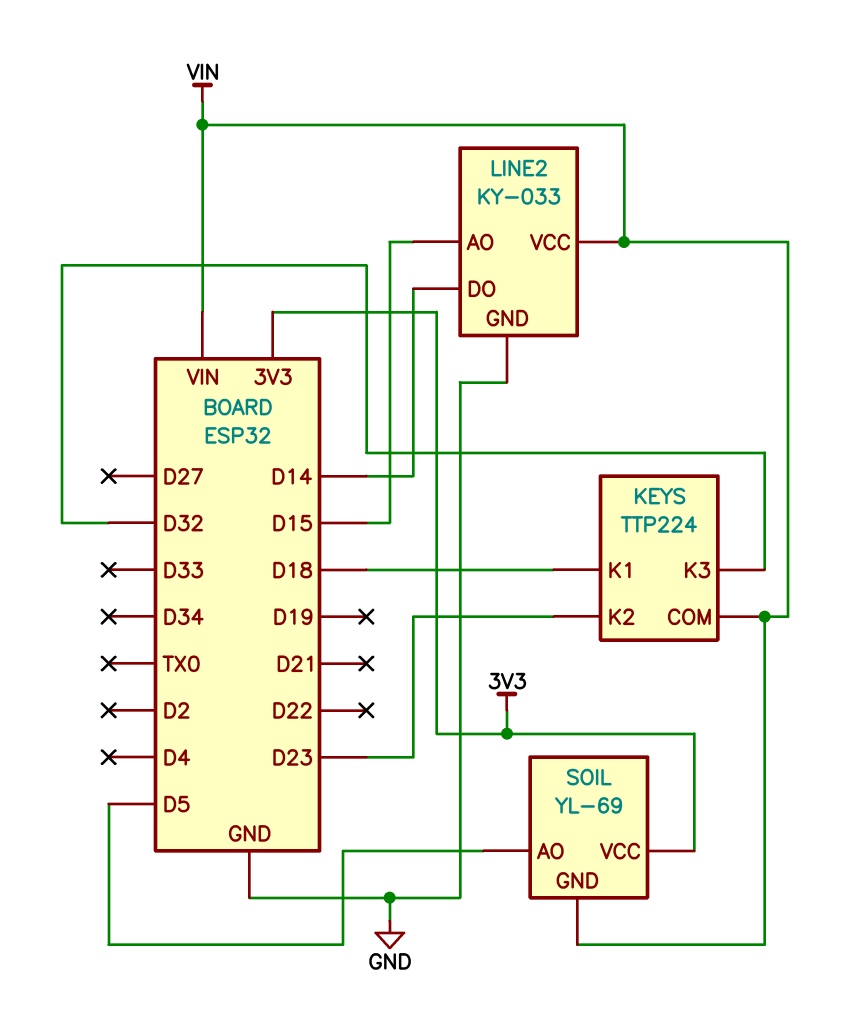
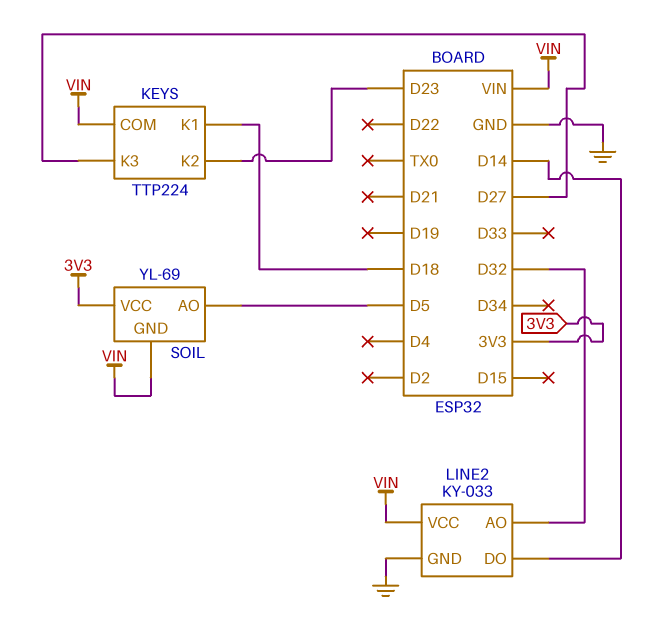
KEYS pin K3: D32 -> D27
LINE2 pin AO: D15 -> D32

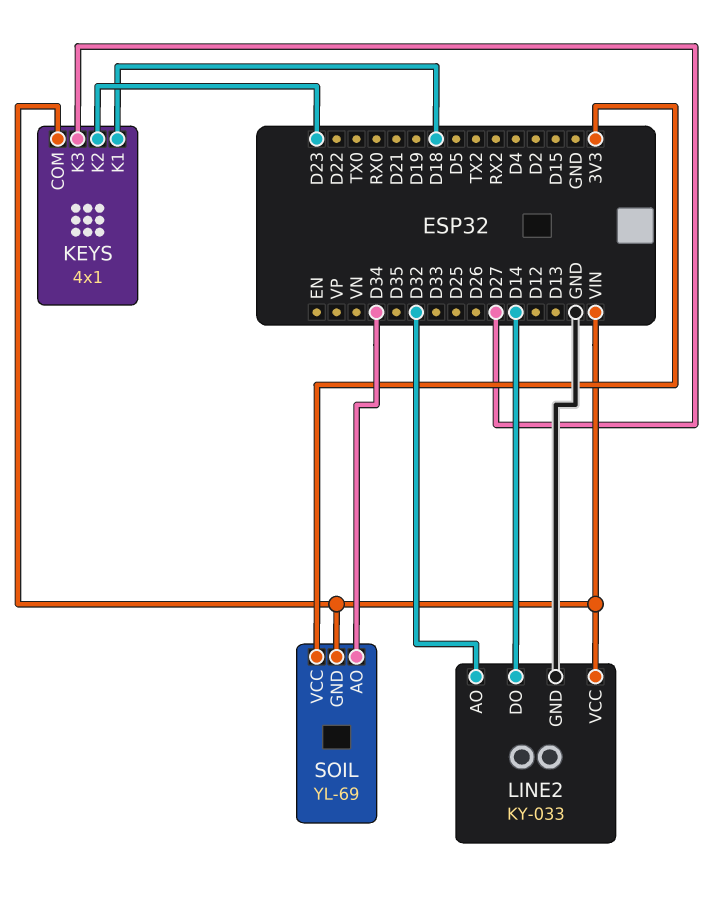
KEYS: TTP224 -> 4x1
SOIL pin AO: D5 -> D34

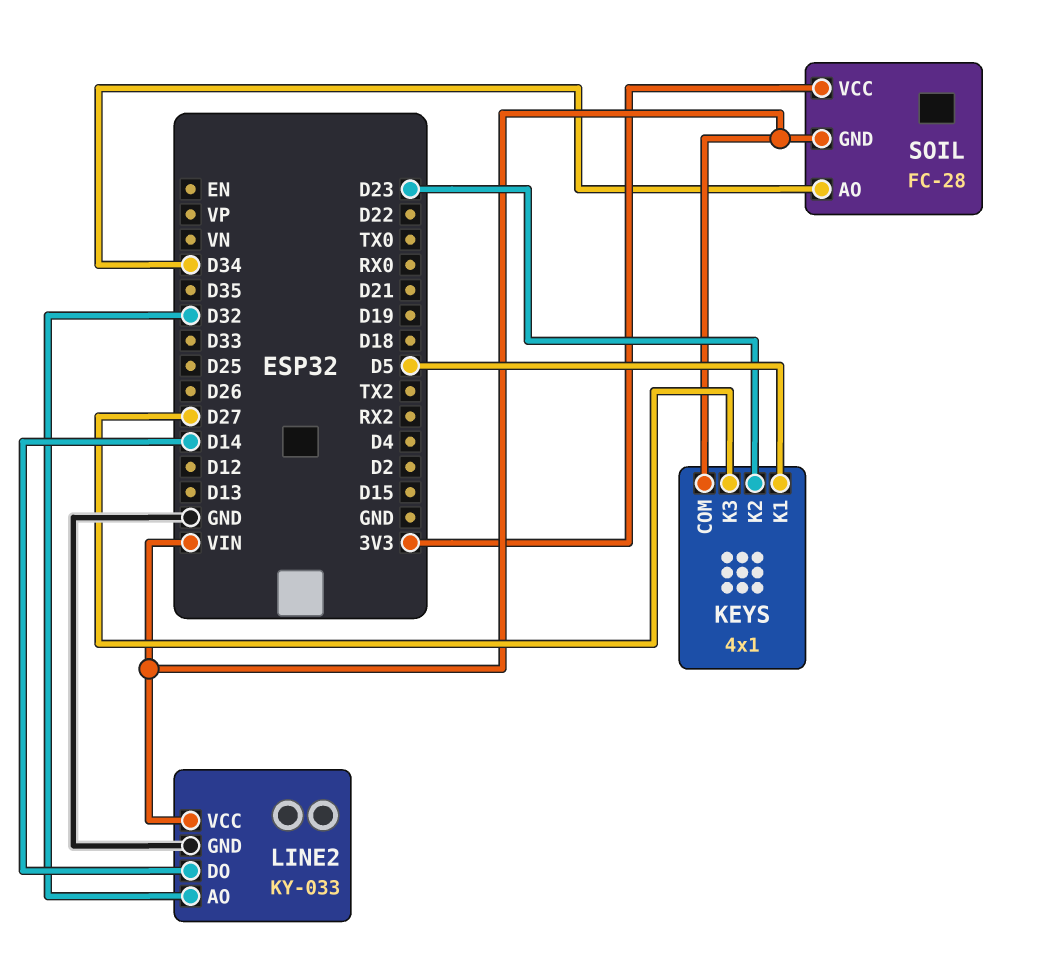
KEYS pin K1: D18 -> D5
SOIL: YL-69 -> FC-28

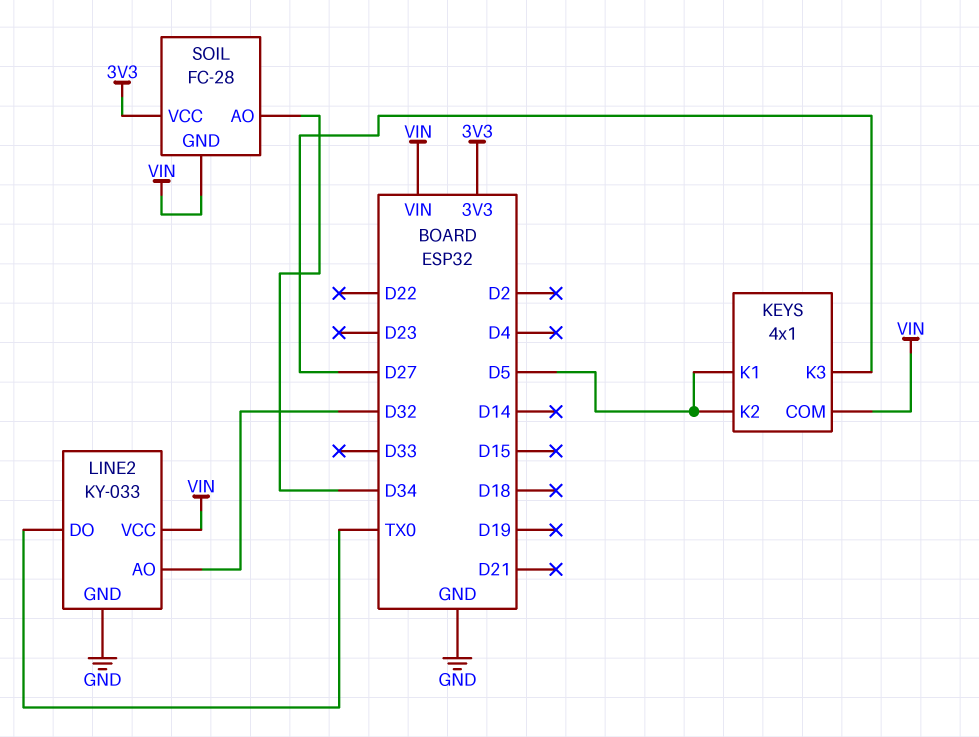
KEYS pin K2: D23 -> D5
LINE2 pin DO: D14 -> TX0

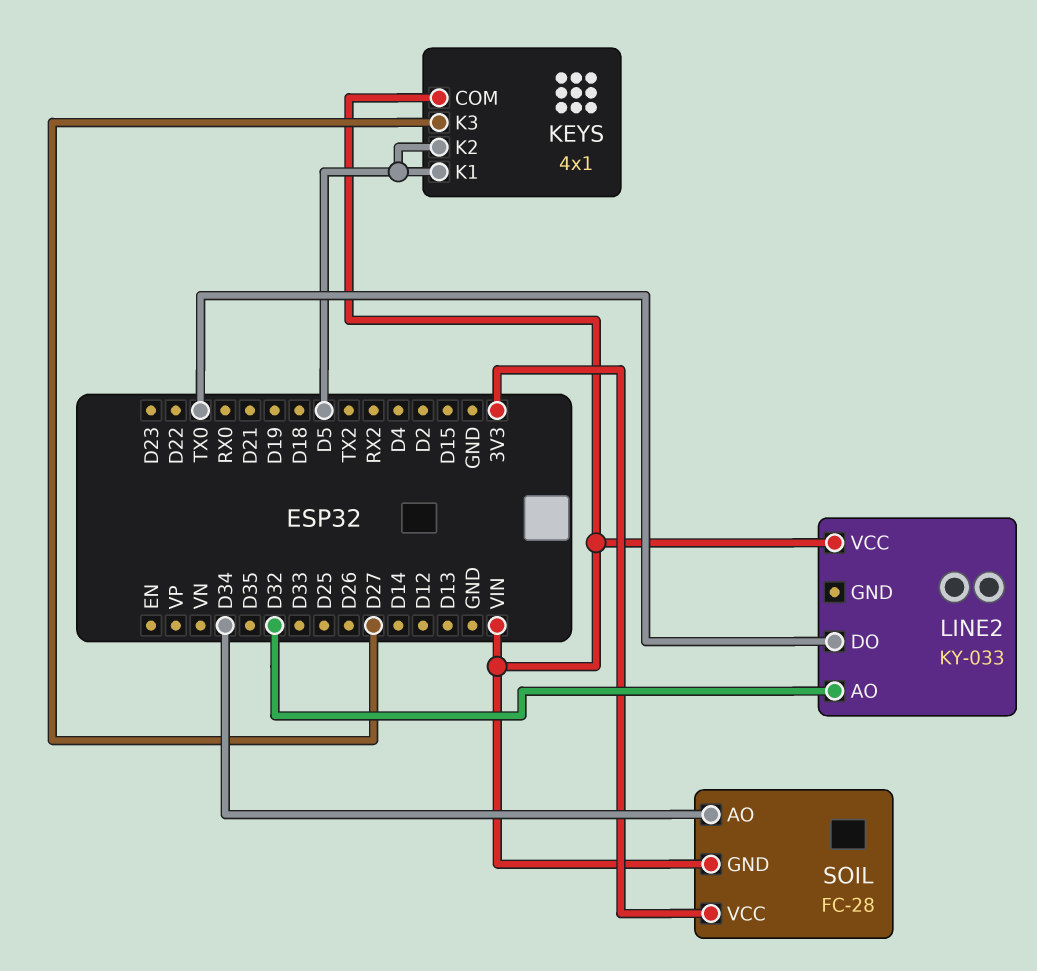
LINE2 pin GND: GND -> none

